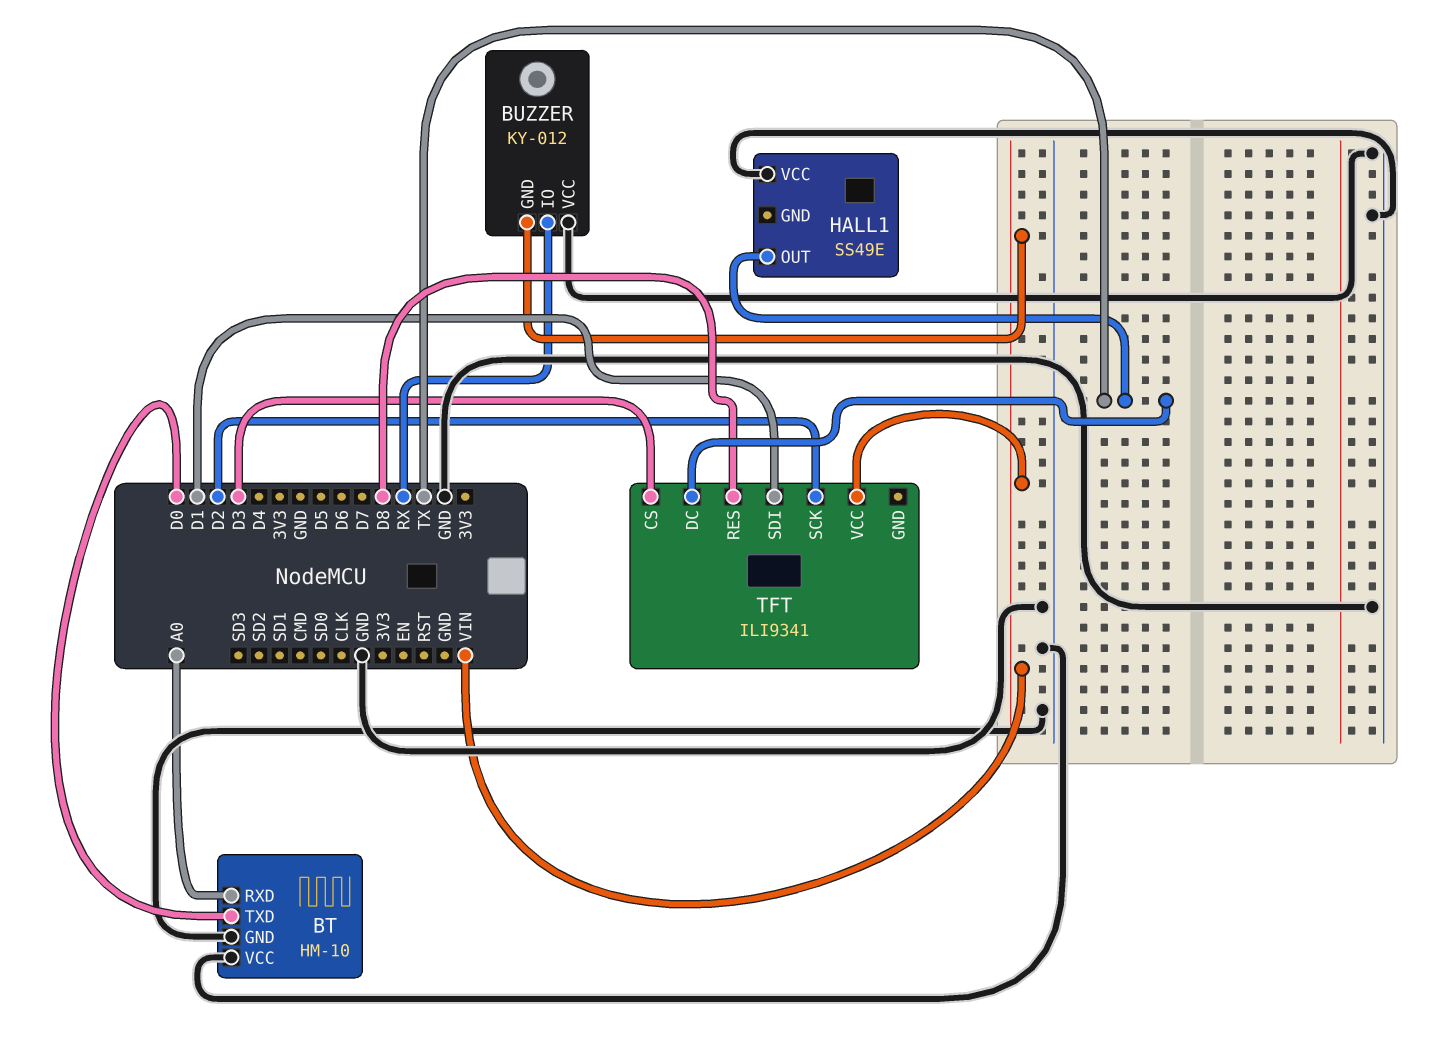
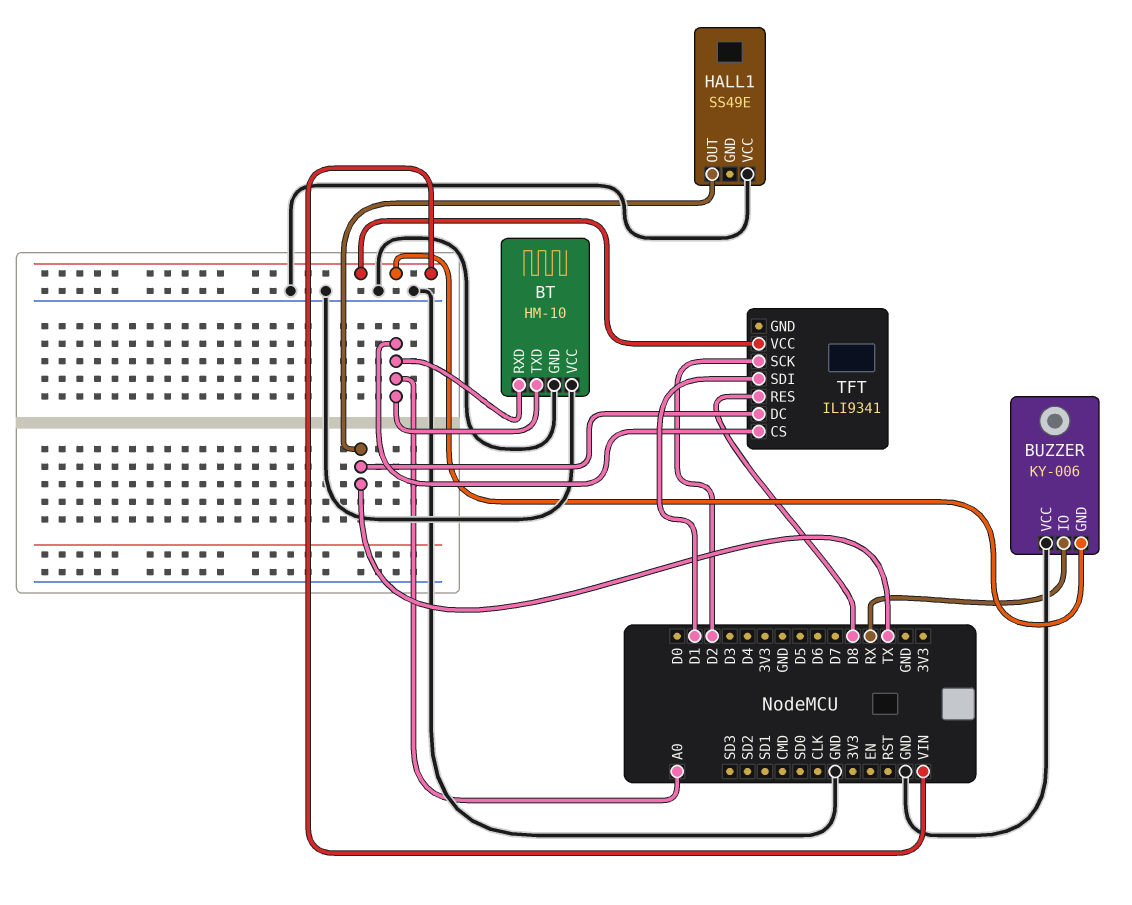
BT pin TXD: D0 -> A0
BUZZER: KY-012 -> KY-006
TFT pin CS: D3 -> A0

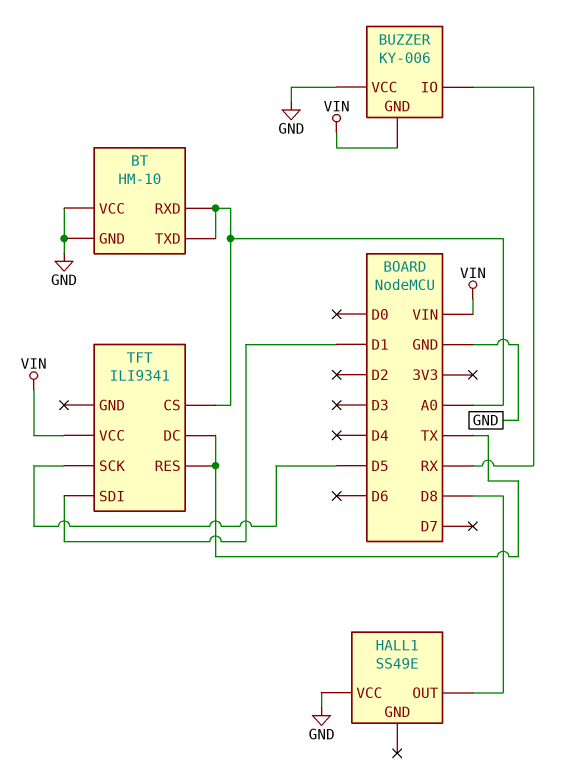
HALL1 pin OUT: TX -> D8
TFT pin RES: D8 -> TX
TFT pin SCK: D2 -> D5

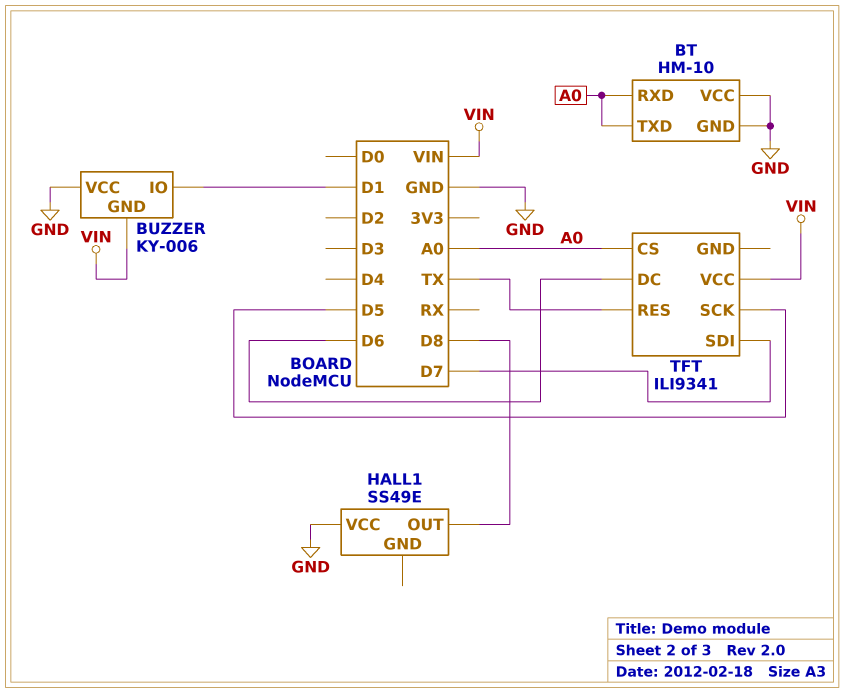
BUZZER pin IO: RX -> D1
TFT pin DC: TX -> D6
TFT pin SDI: D1 -> D7

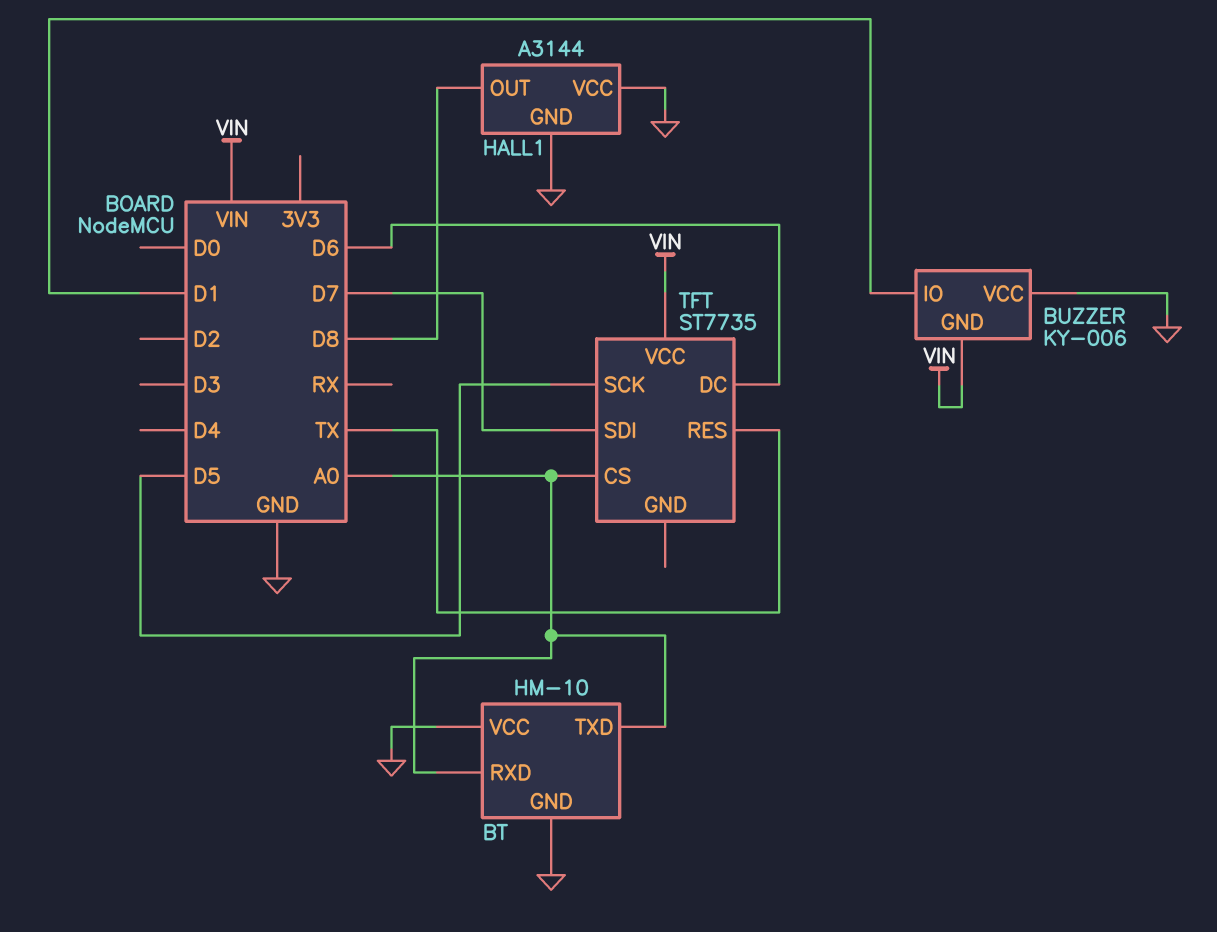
HALL1: SS49E -> A3144
HALL1 pin GND: none -> GND
TFT: ILI9341 -> ST7735

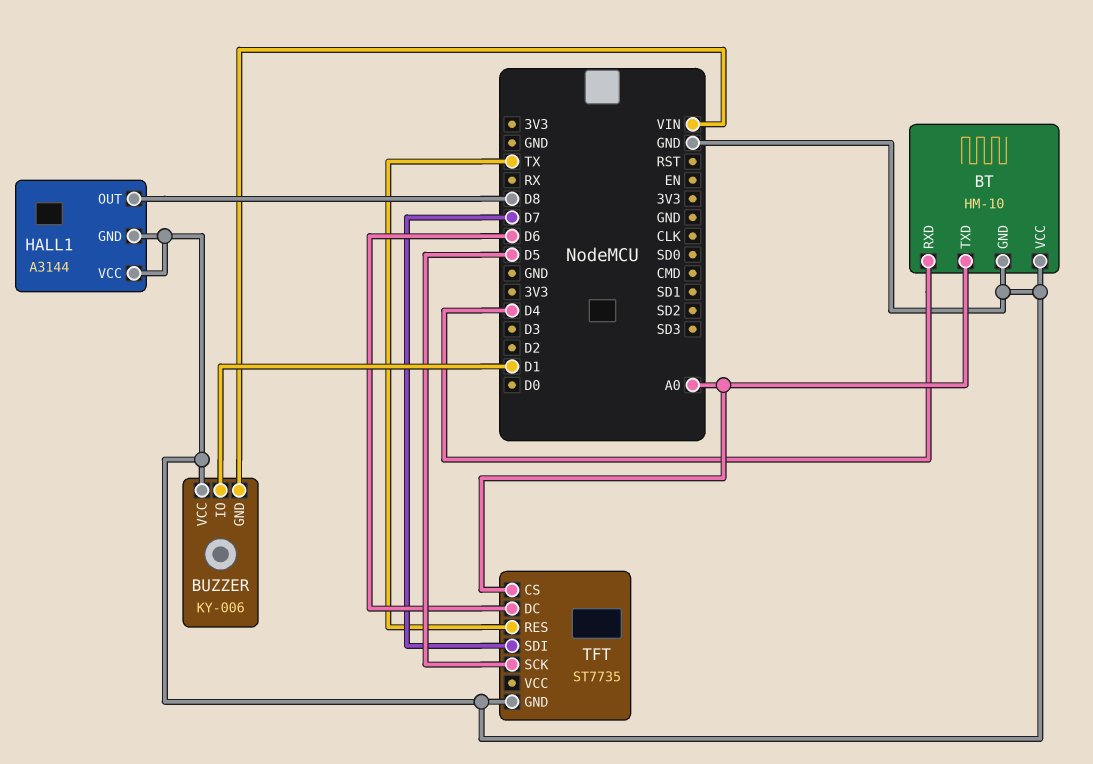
BT pin RXD: A0 -> D4
TFT pin GND: none -> GND
TFT pin VCC: VIN -> none

